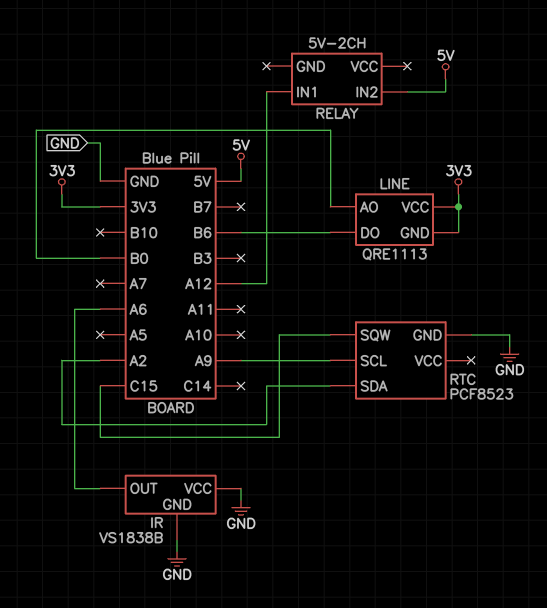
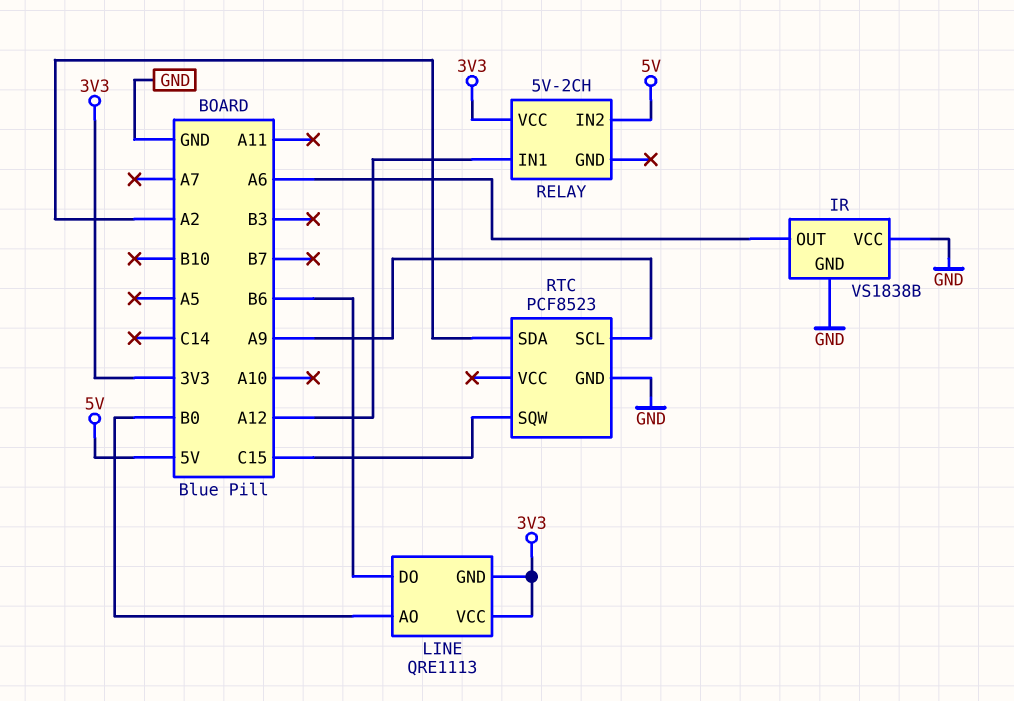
RELAY pin VCC: none -> 3V3

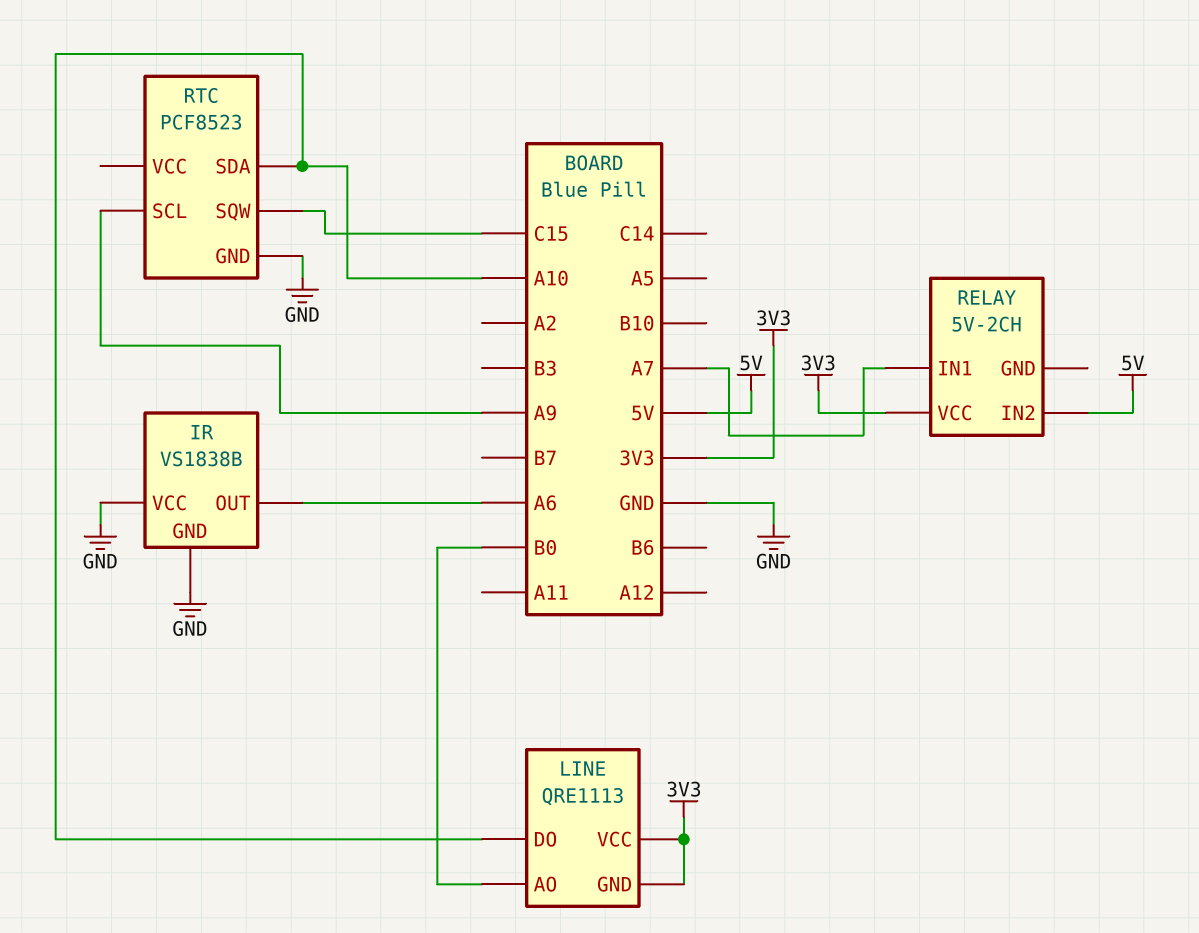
LINE pin DO: B6 -> A10
RELAY pin IN1: A12 -> A7
RTC pin SDA: A2 -> A10

